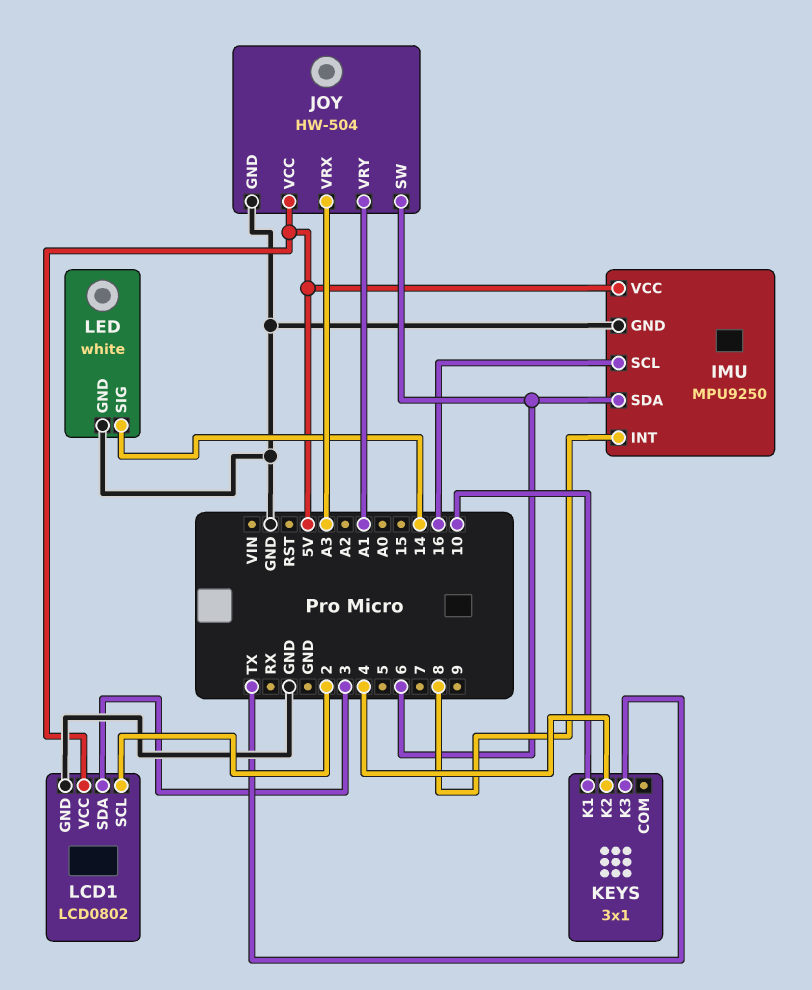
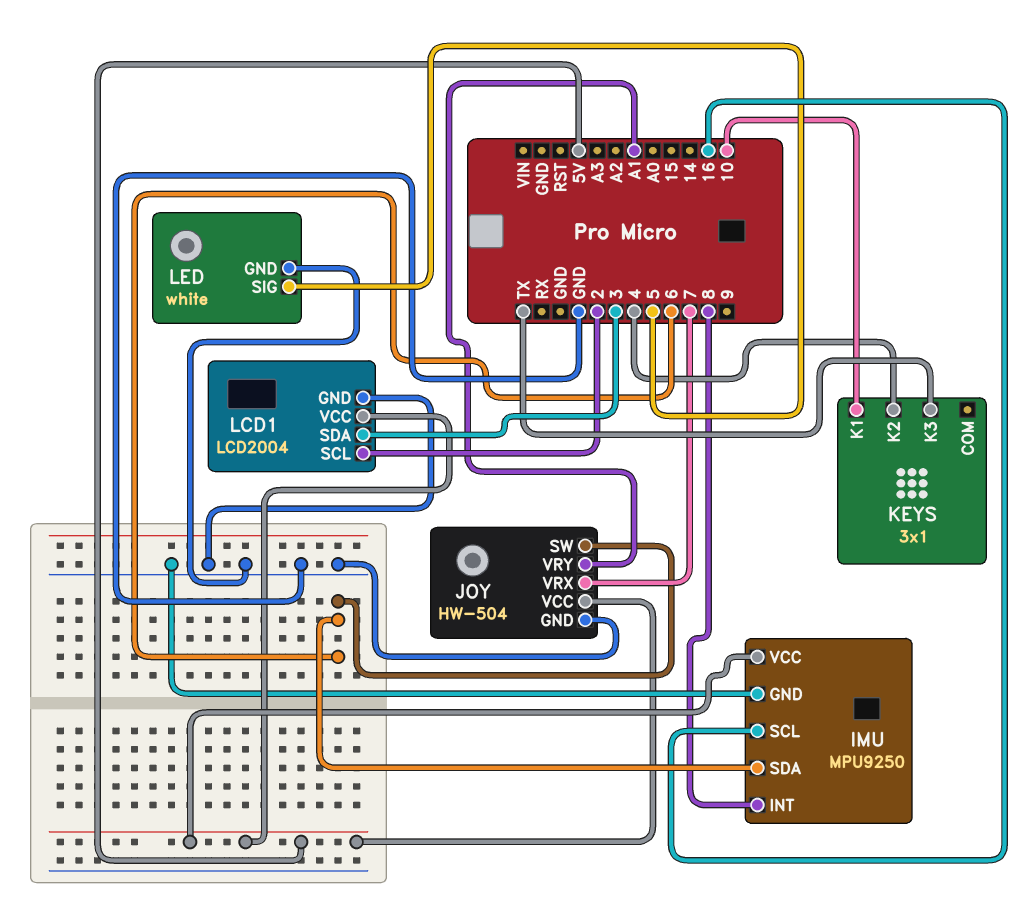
JOY pin VRX: A3 -> 7
LCD1: LCD0802 -> LCD2004
LED pin SIG: 14 -> 5

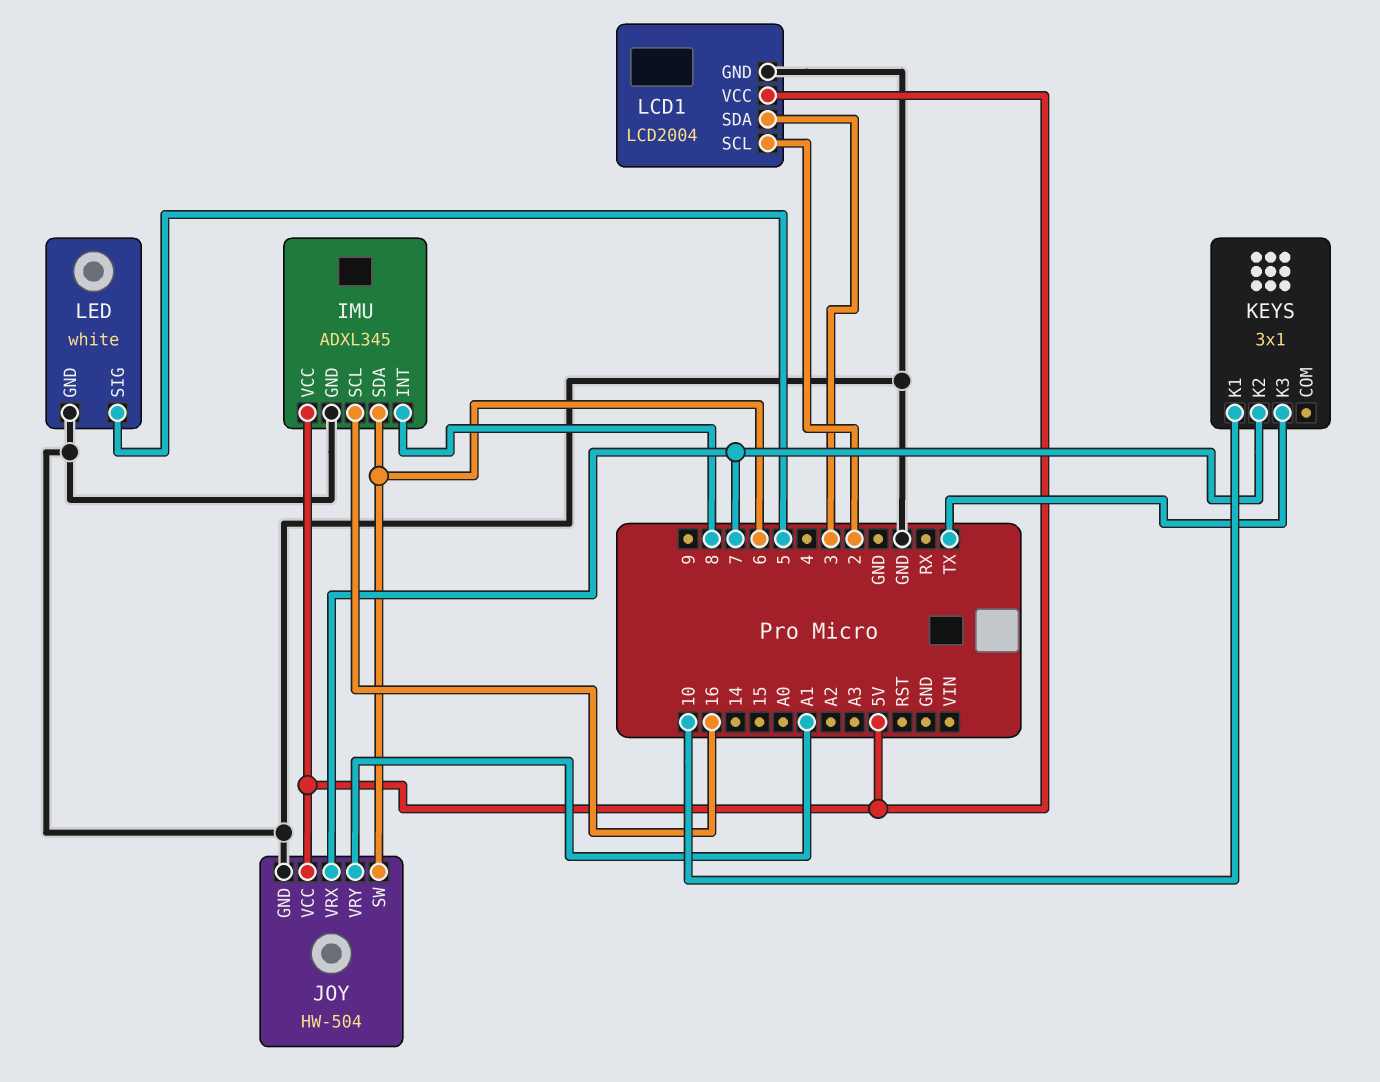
IMU: MPU9250 -> ADXL345
KEYS pin K2: 4 -> 7

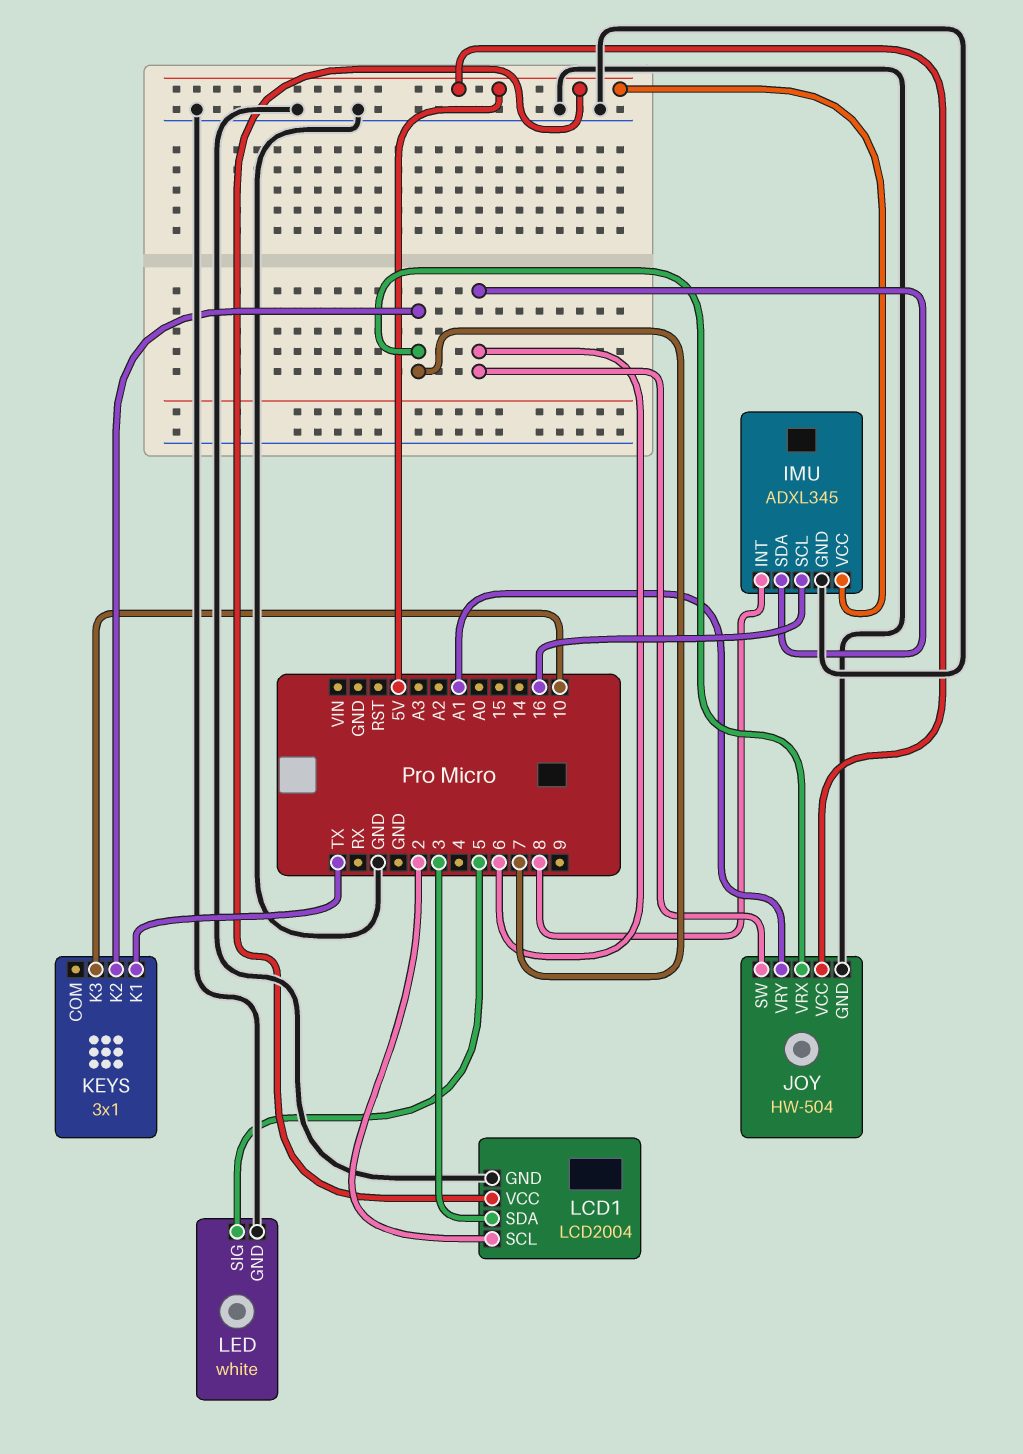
KEYS pin K1: 10 -> TX
KEYS pin K3: TX -> 10

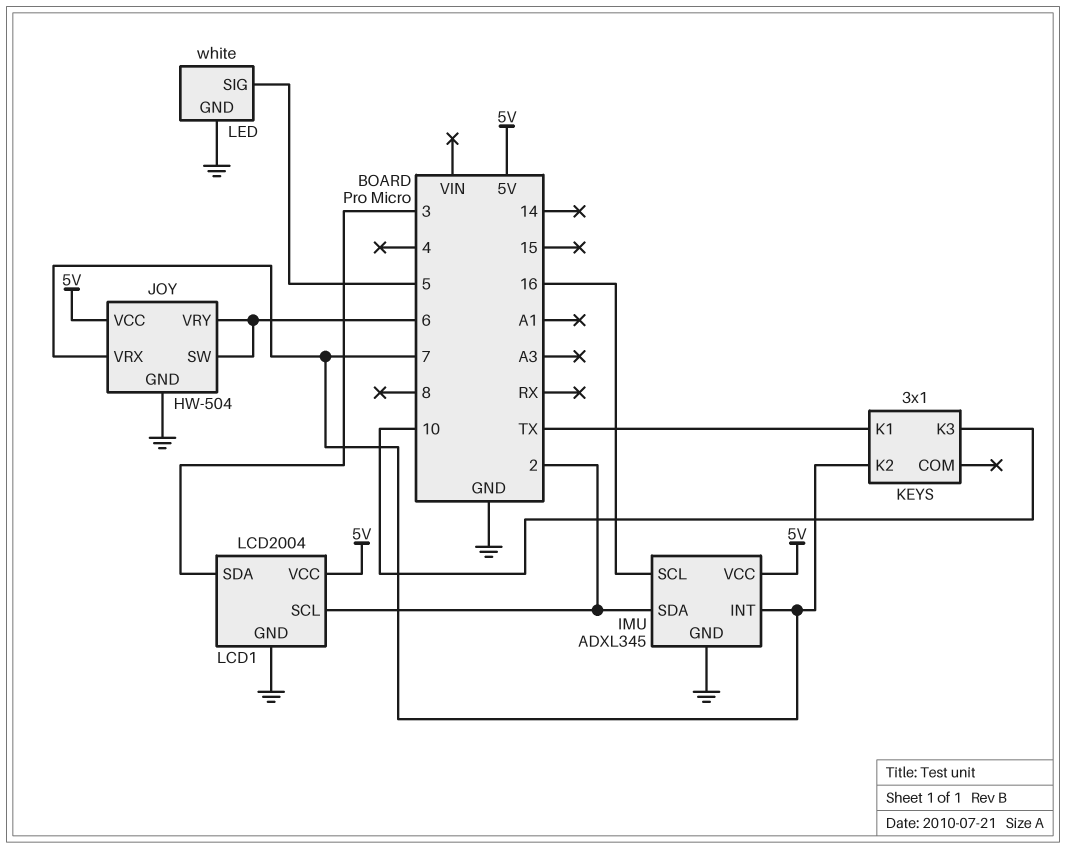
IMU pin INT: 8 -> 7
IMU pin SDA: 6 -> 2
JOY pin VRY: A1 -> 6

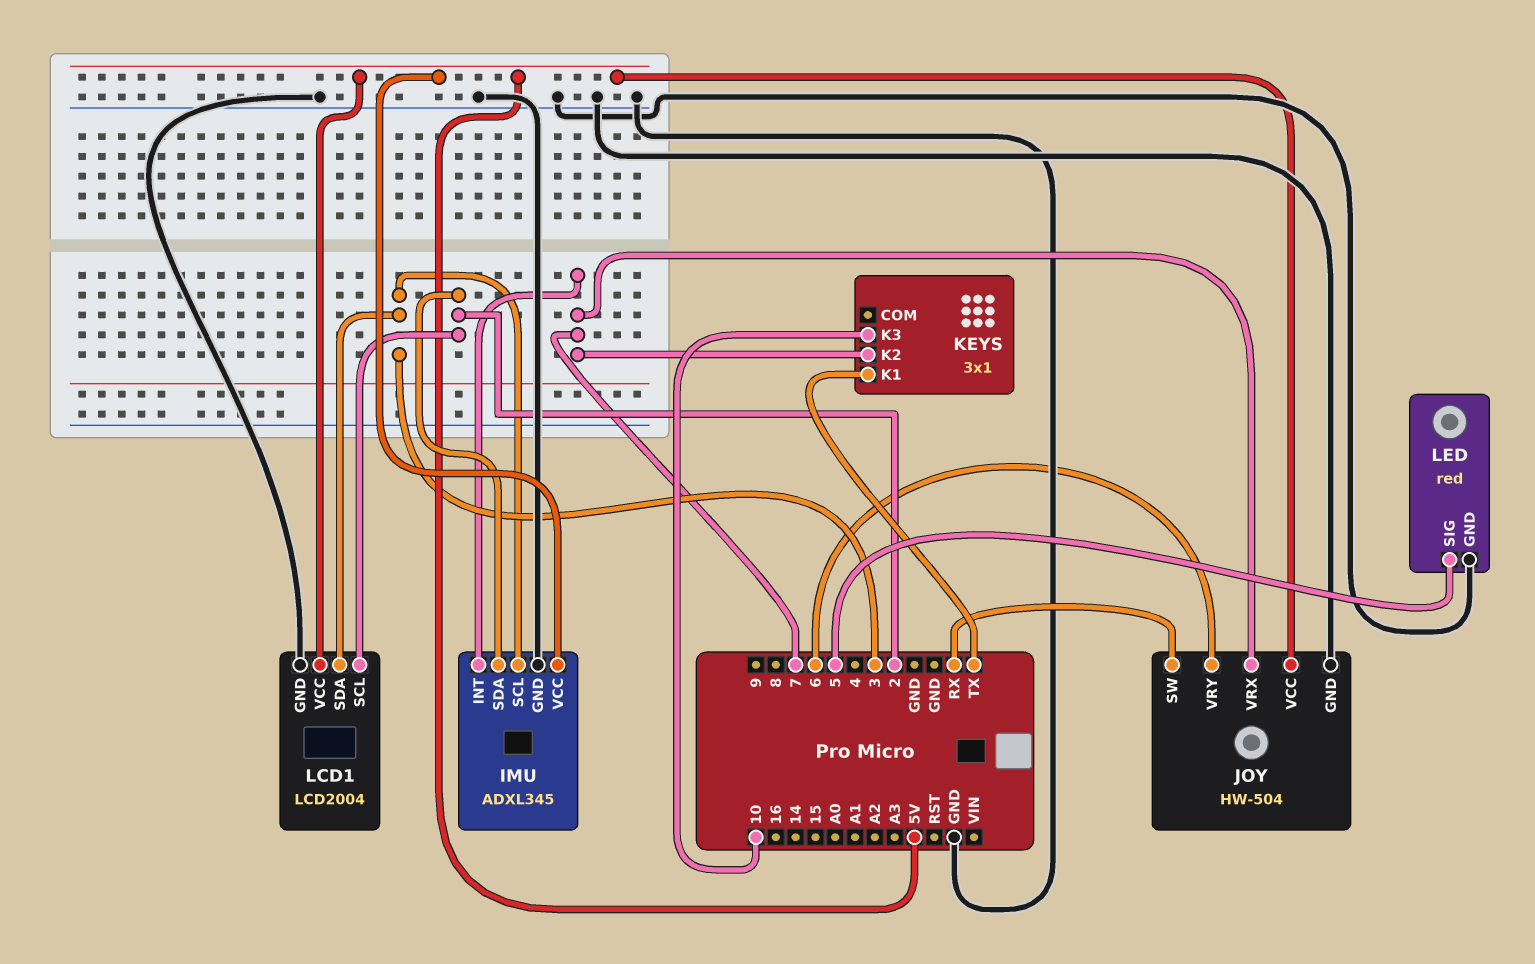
IMU pin SCL: 16 -> 3
JOY pin SW: 6 -> RX
LED: white -> red

